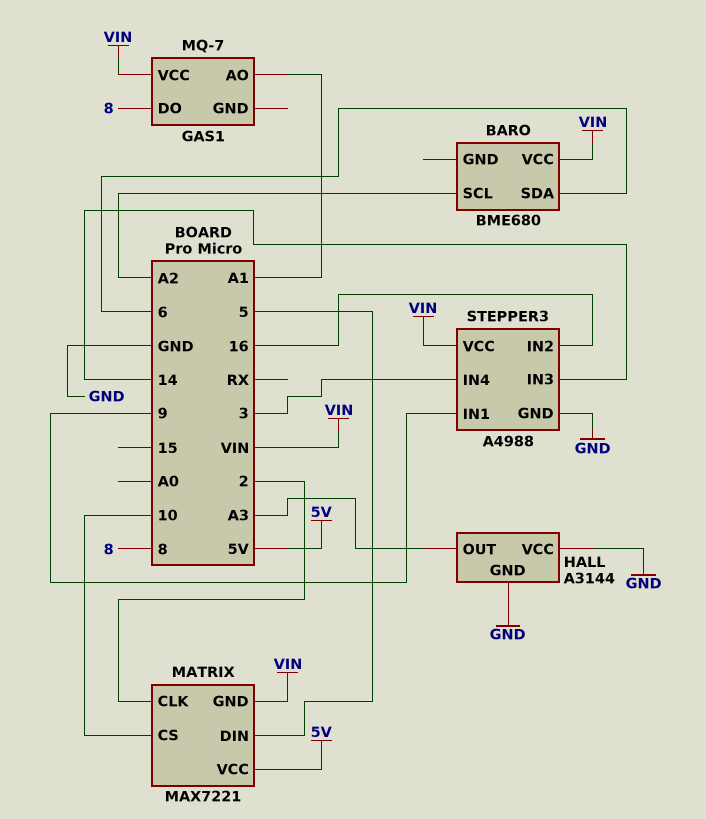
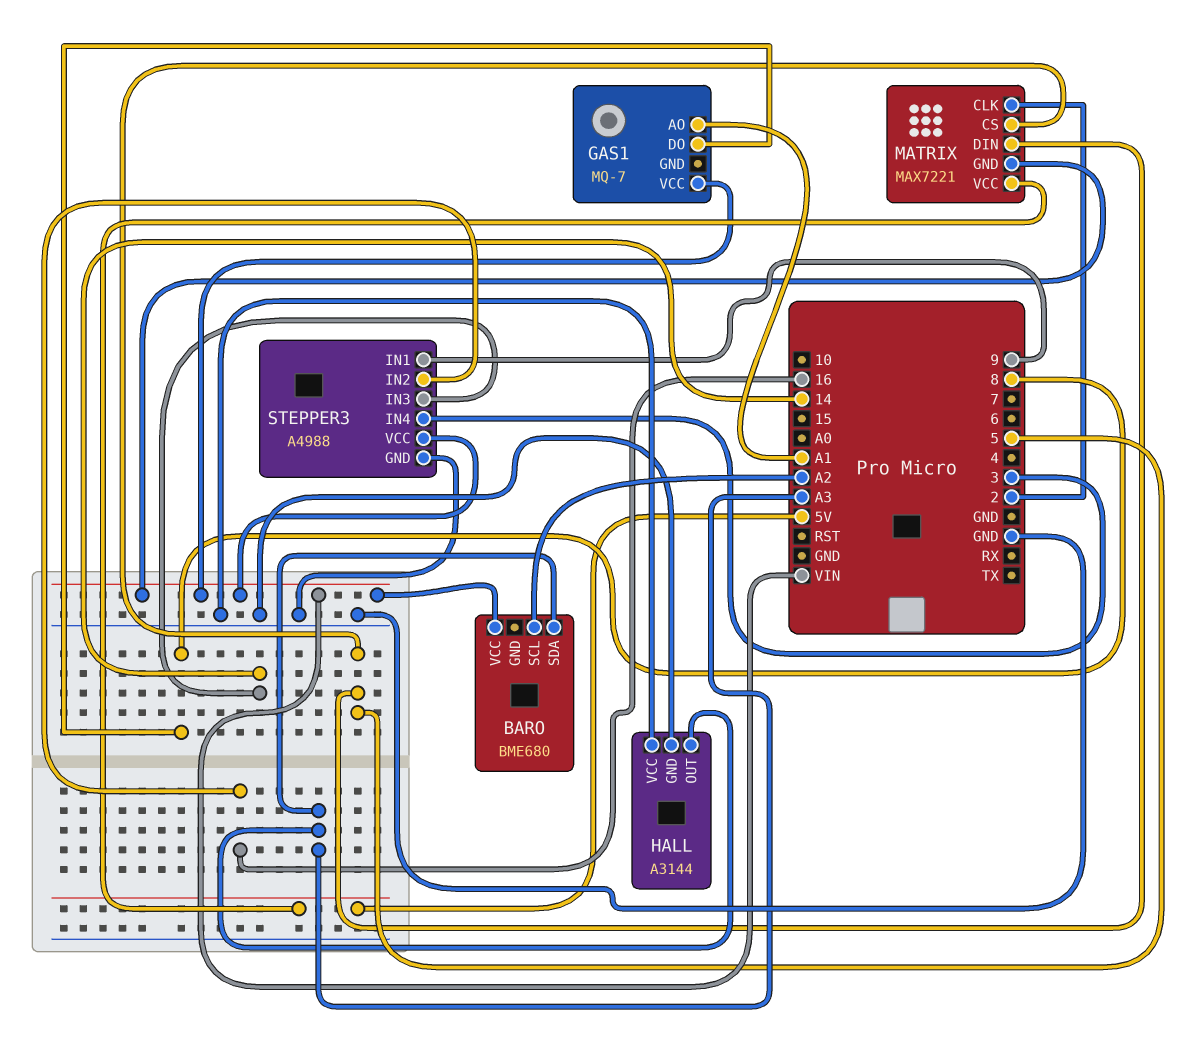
BARO pin SDA: 6 -> A3
MATRIX pin CS: 10 -> 5

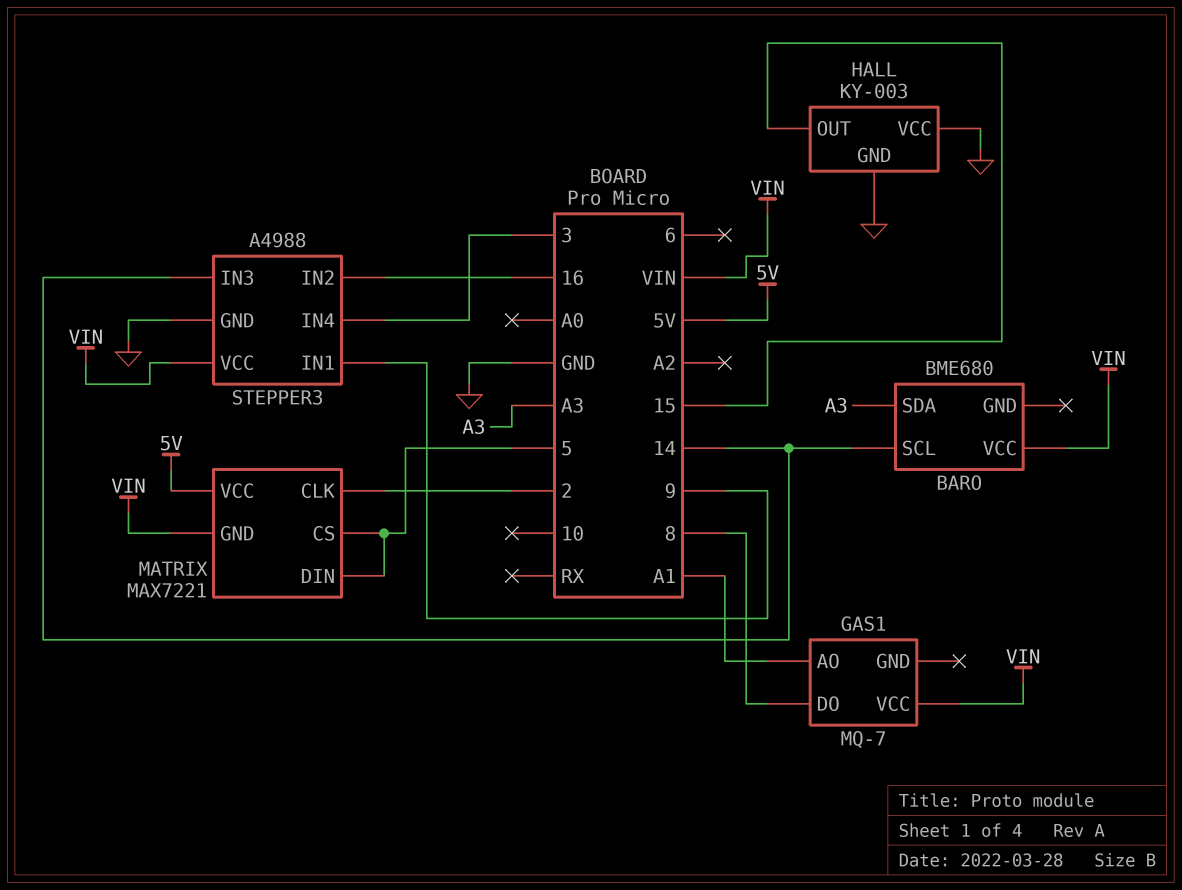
BARO pin SCL: A2 -> 14
HALL: A3144 -> KY-003
HALL pin OUT: A3 -> 15

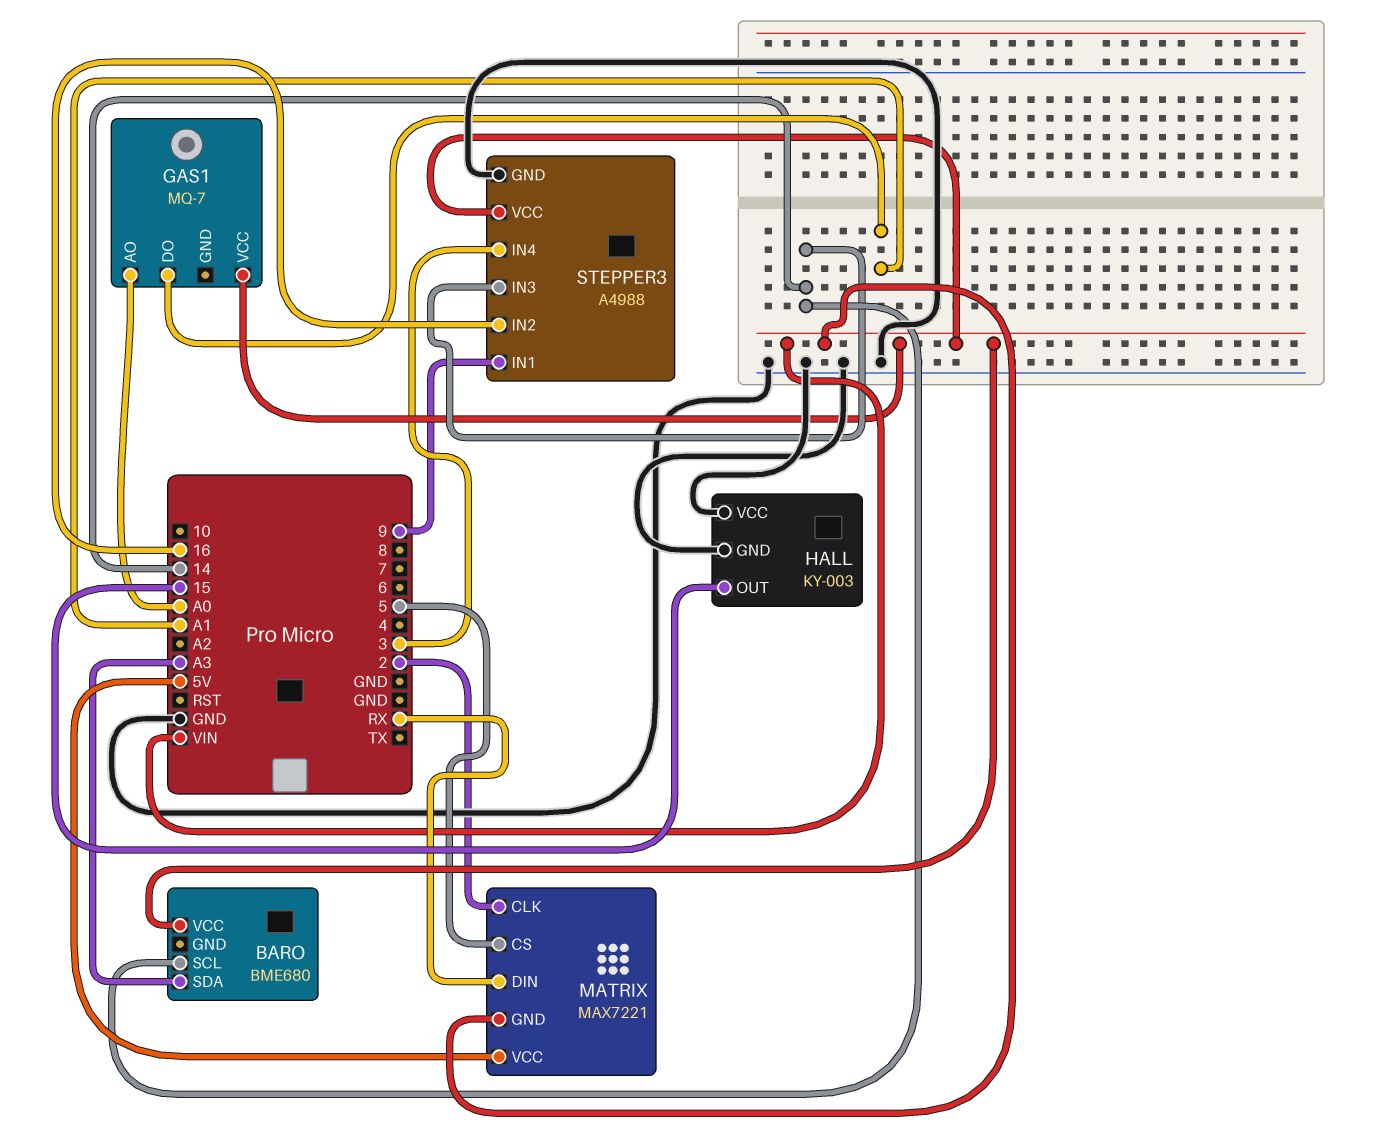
GAS1 pin AO: A1 -> A0
GAS1 pin DO: 8 -> A1
MATRIX pin DIN: 5 -> RX

